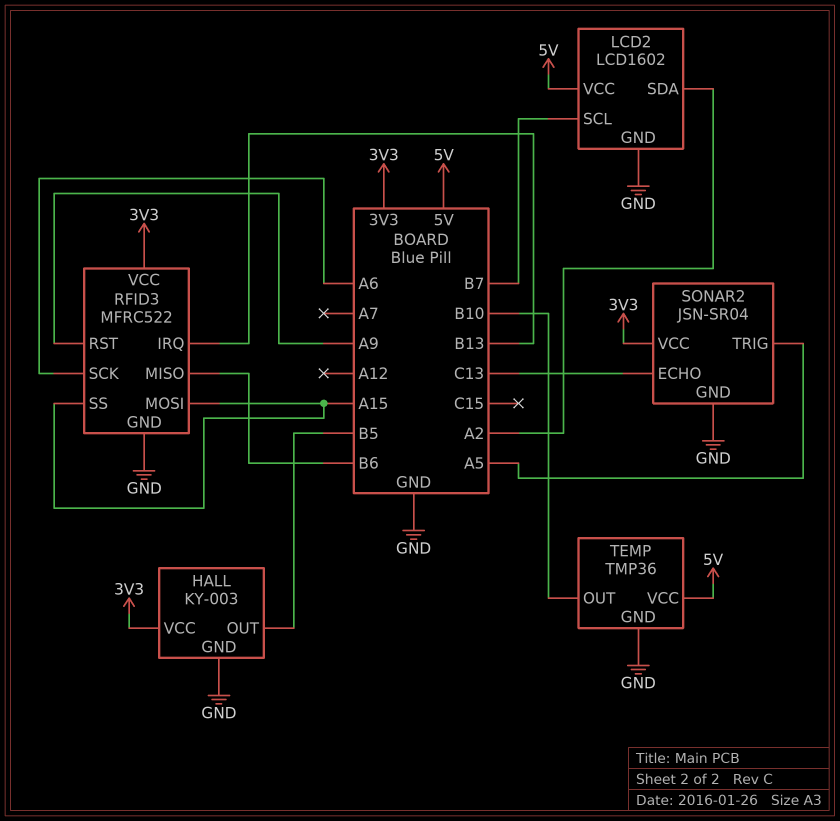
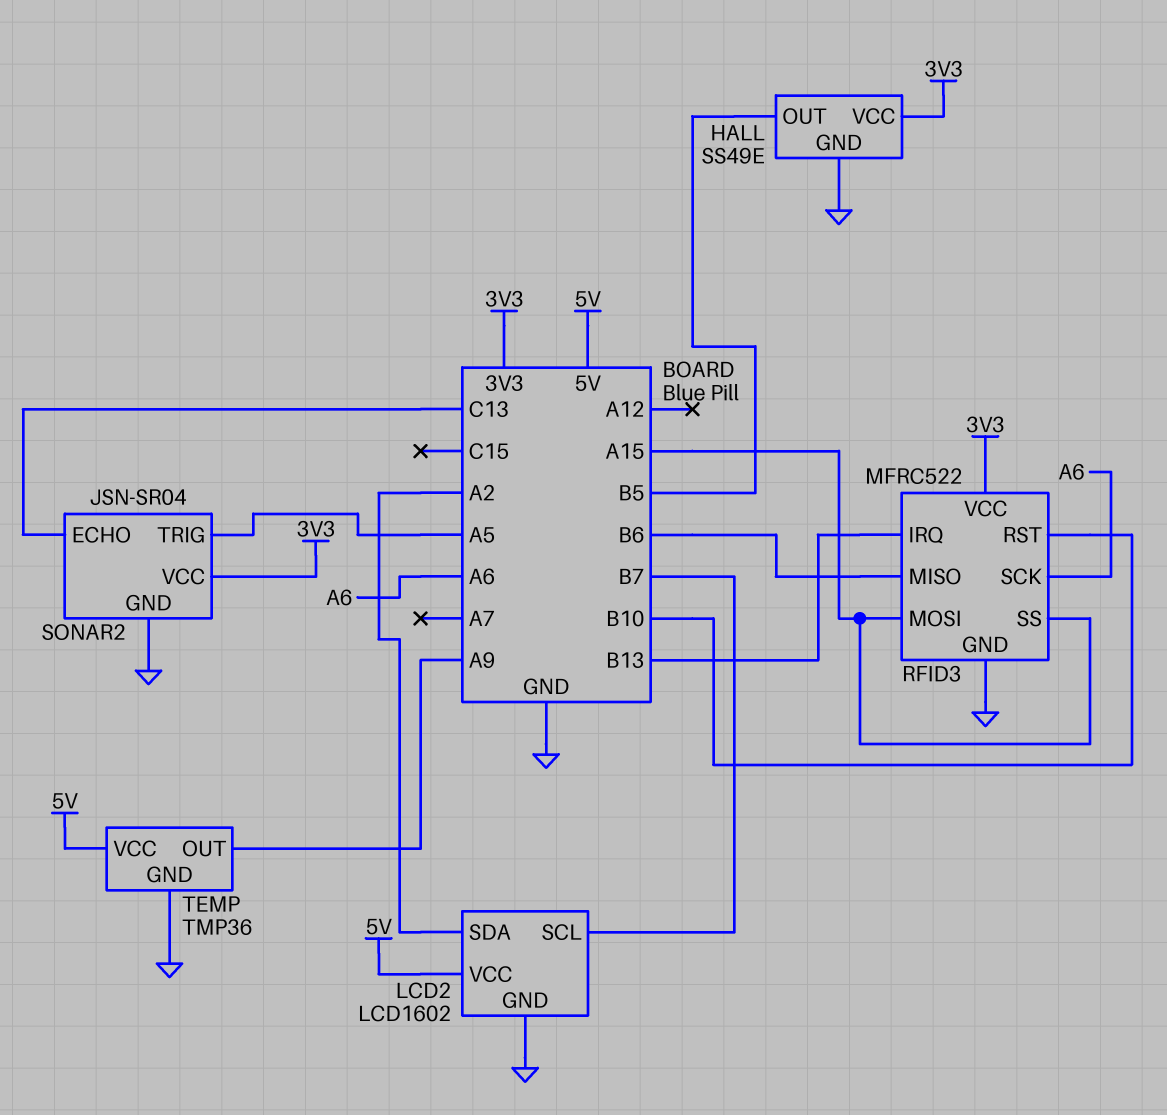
HALL: KY-003 -> SS49E
RFID3 pin RST: A9 -> B10
TEMP pin OUT: B10 -> A9

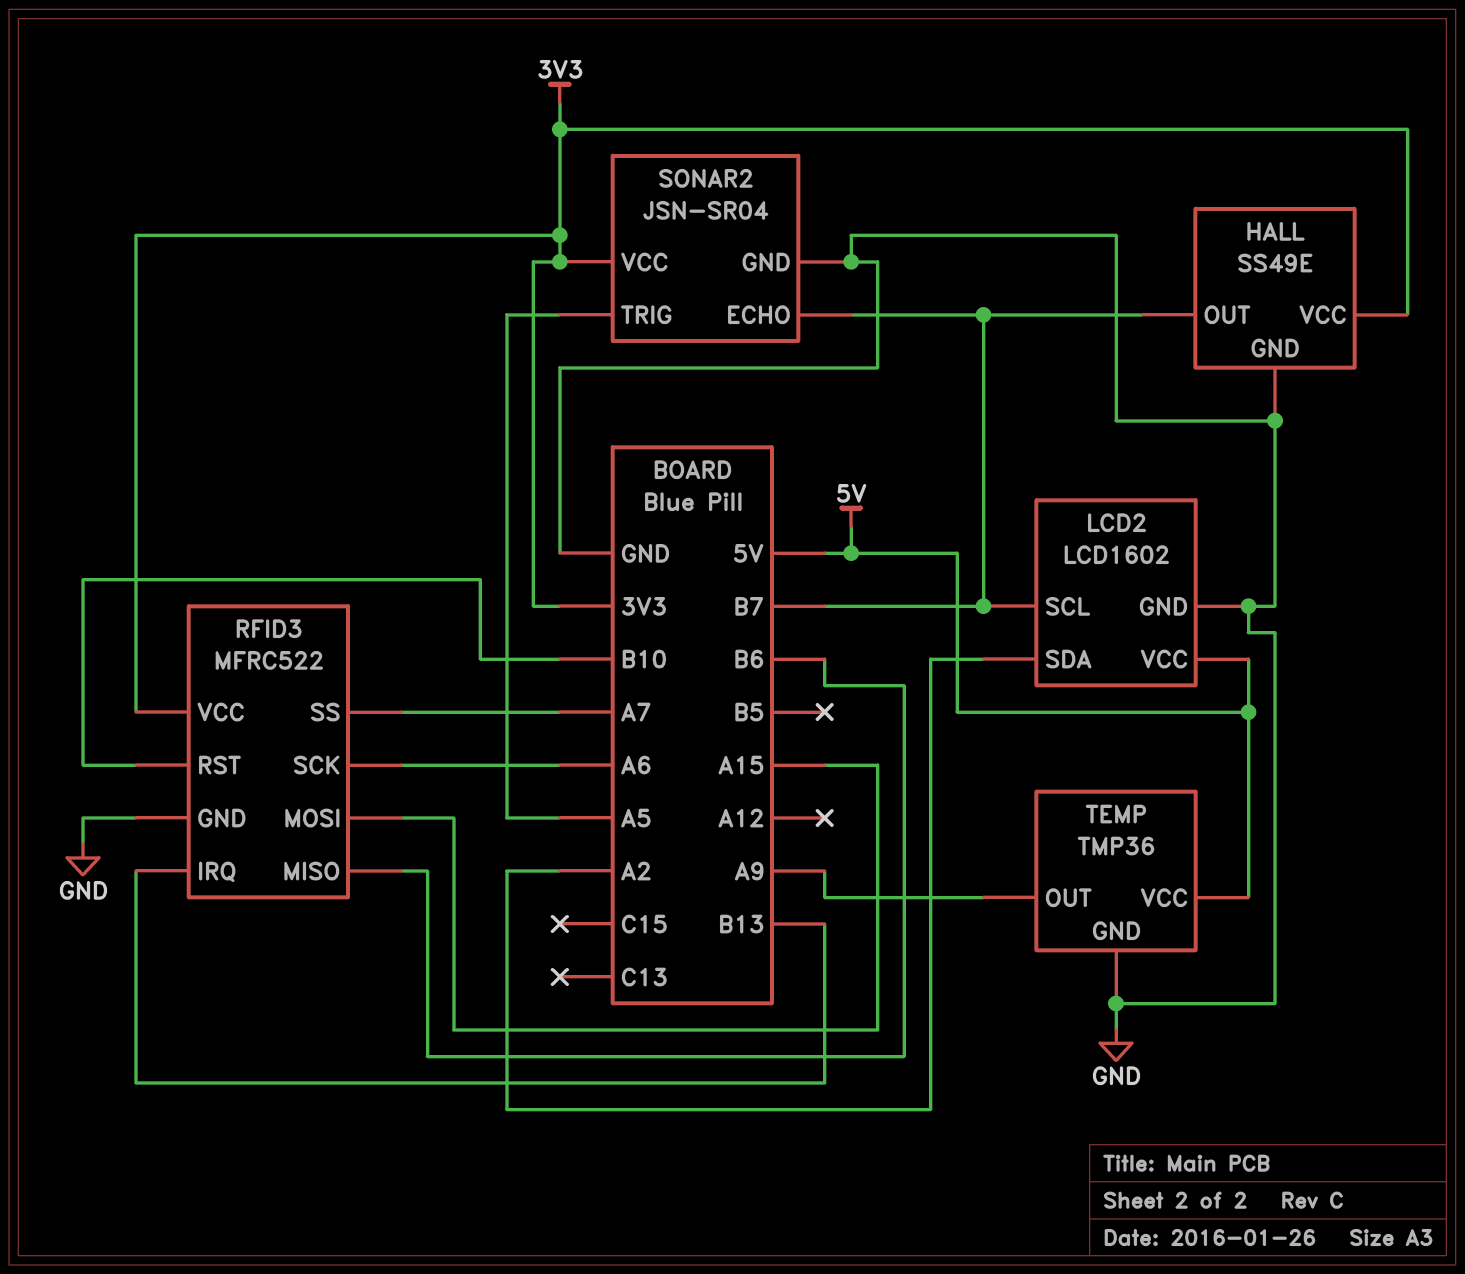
HALL pin OUT: B5 -> B7
RFID3 pin SS: A15 -> A7
SONAR2 pin ECHO: C13 -> B7

